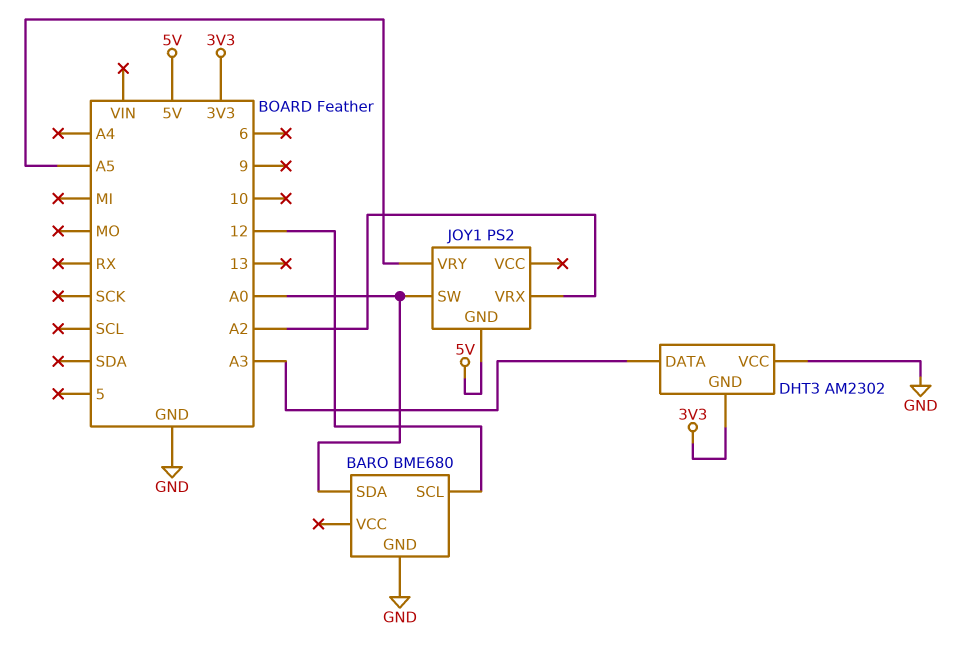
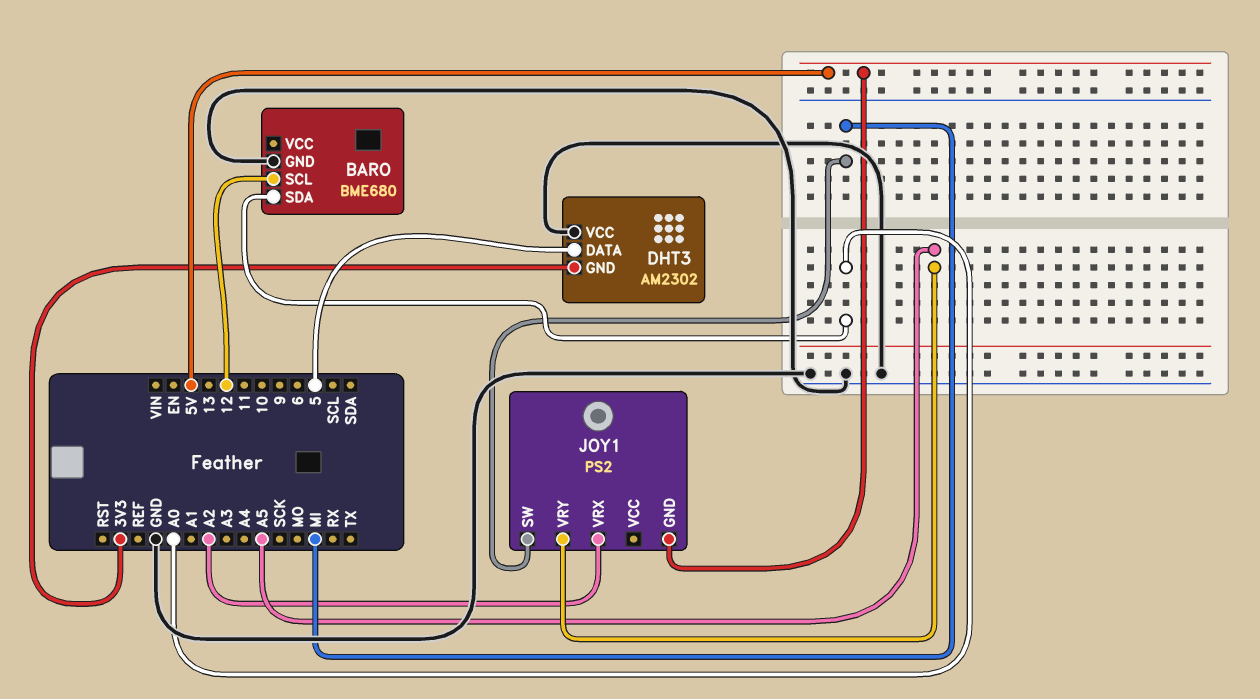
DHT3 pin DATA: A3 -> 5
JOY1 pin SW: A0 -> MI

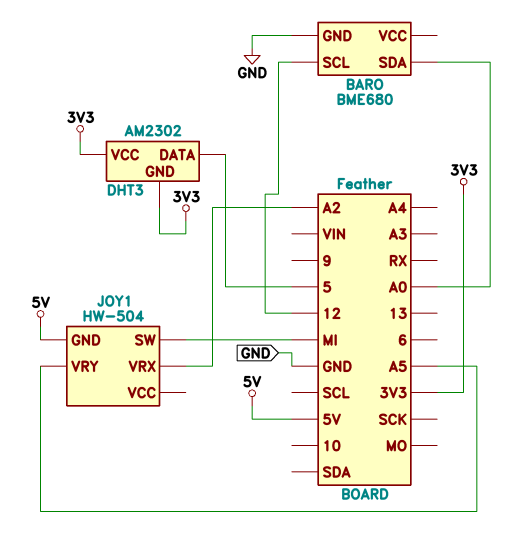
DHT3 pin VCC: GND -> 3V3
JOY1: PS2 -> HW-504

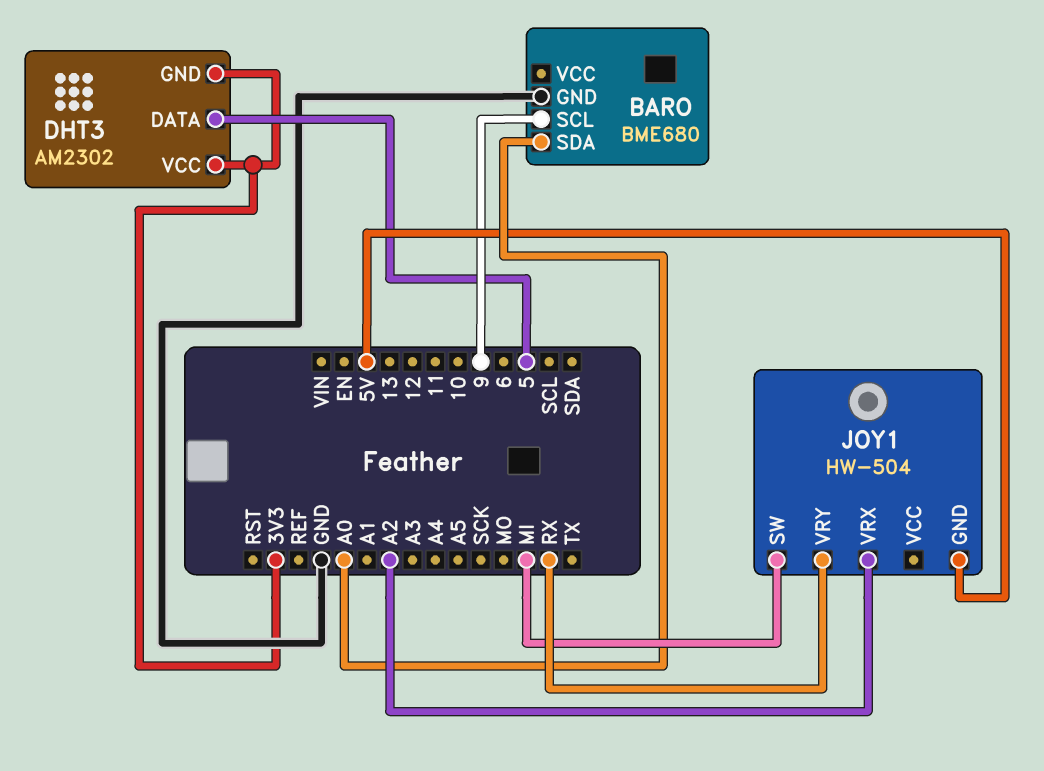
BARO pin SCL: 12 -> 9
JOY1 pin VRY: A5 -> RX

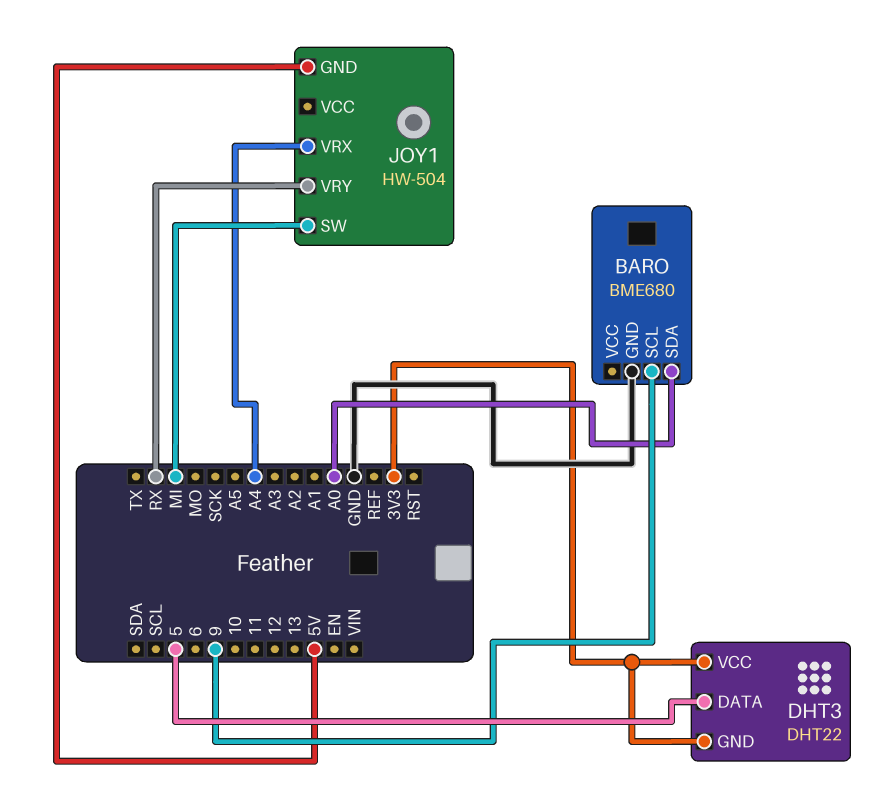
DHT3: AM2302 -> DHT22
JOY1 pin VRX: A2 -> A4

